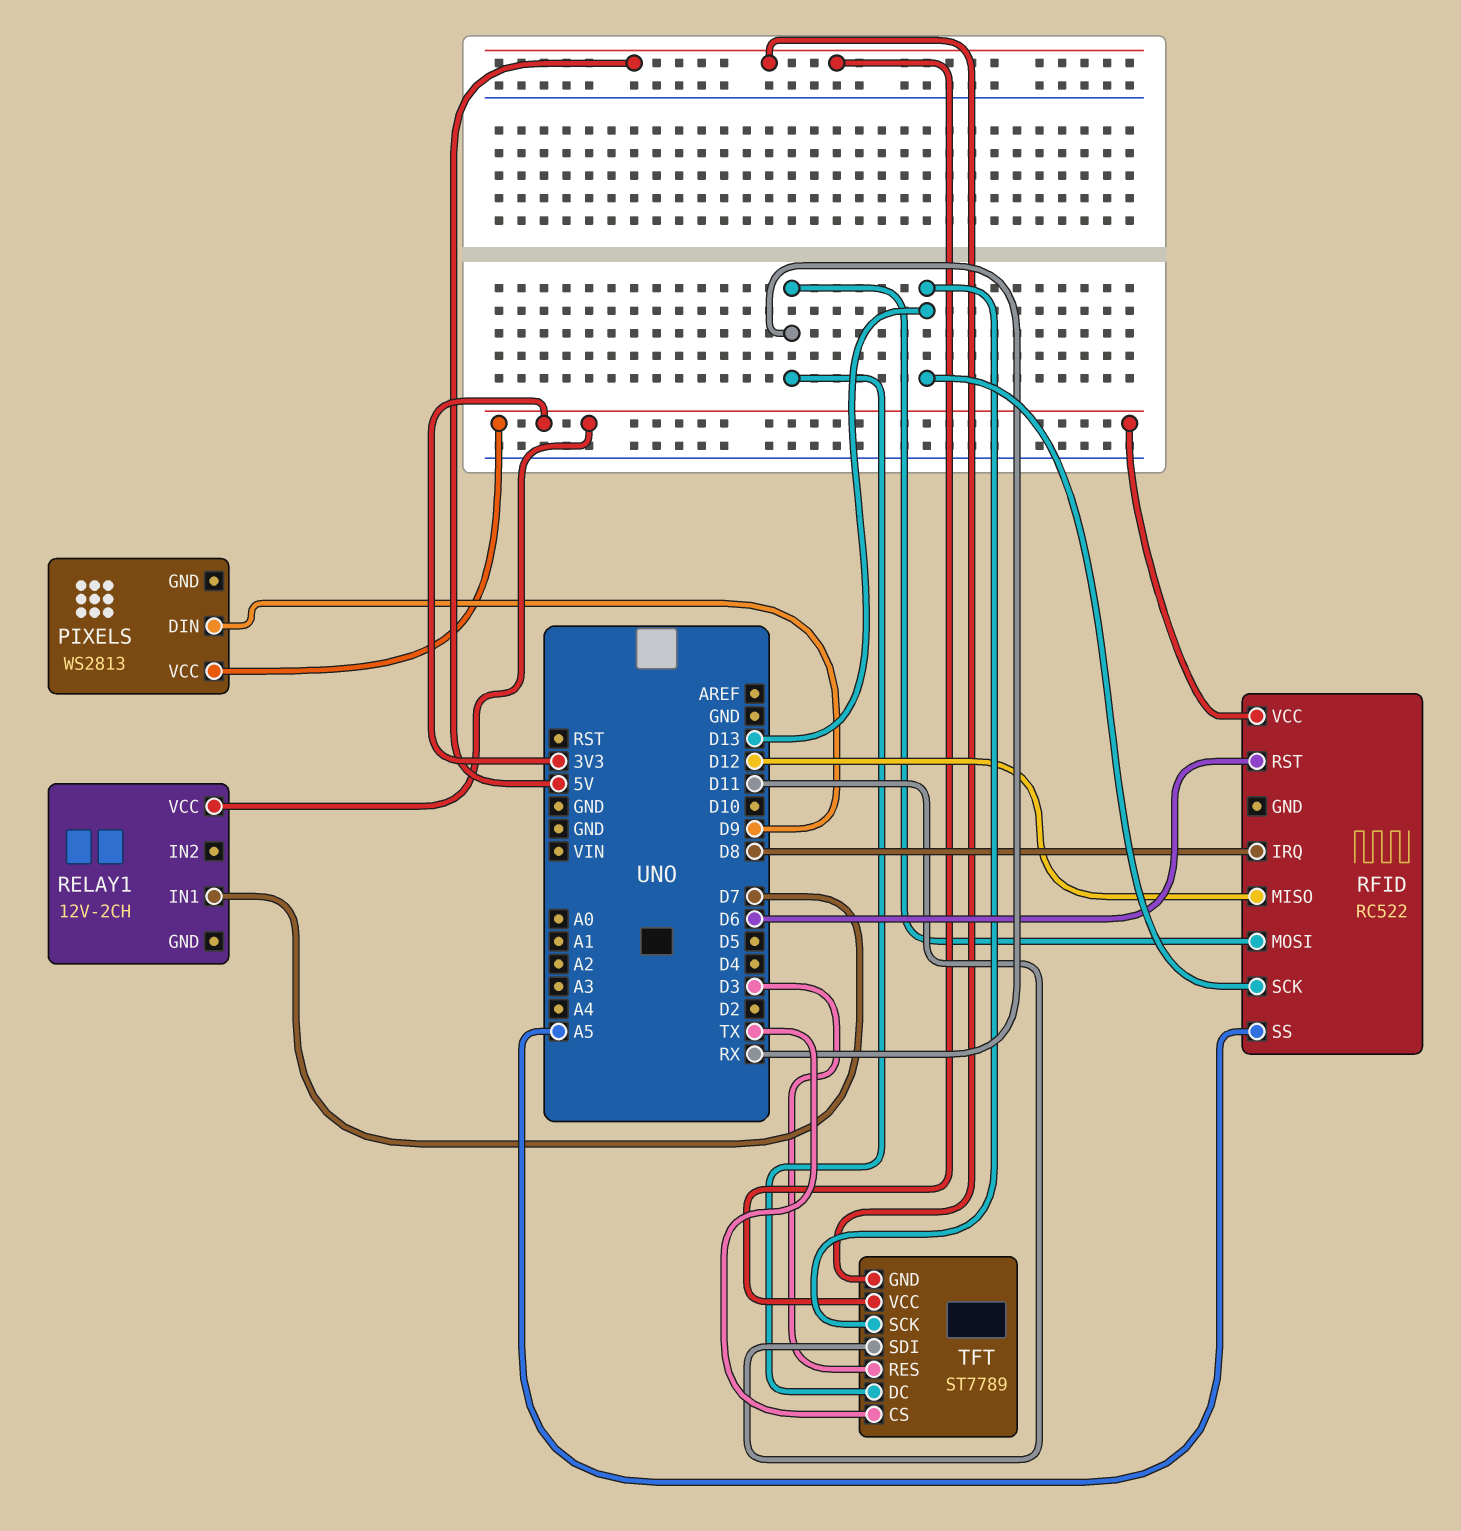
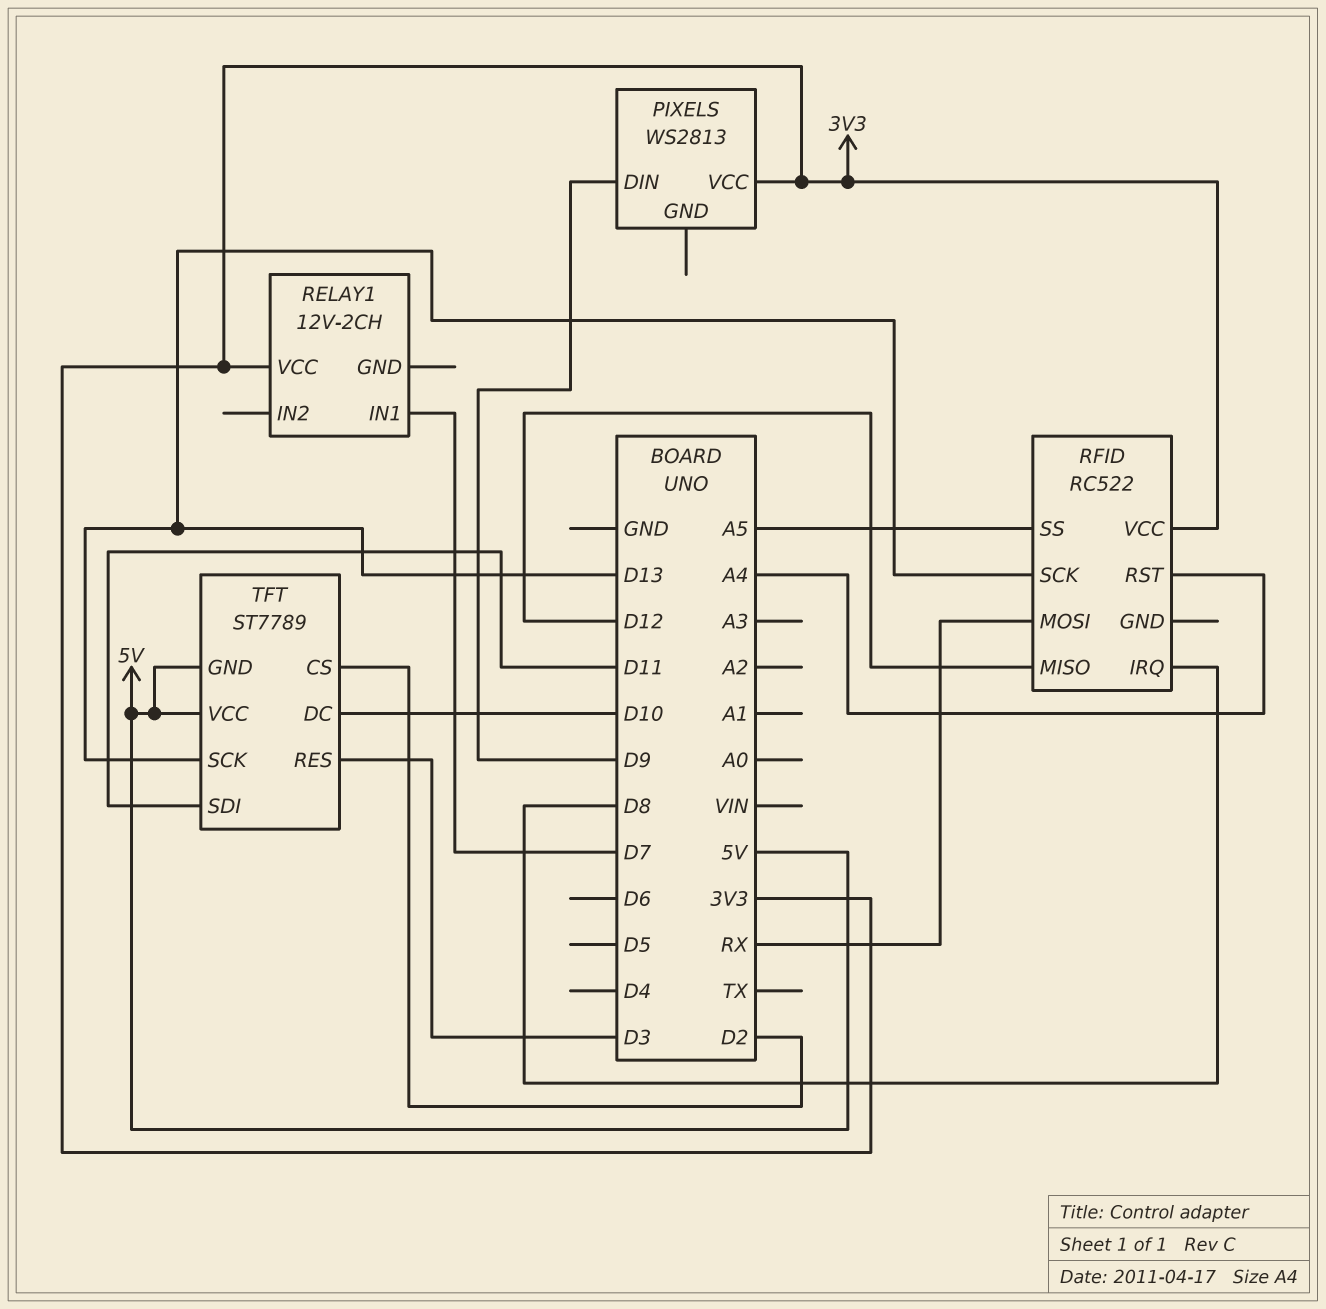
RFID pin RST: D6 -> A4
TFT pin CS: TX -> D2
TFT pin DC: RX -> D10

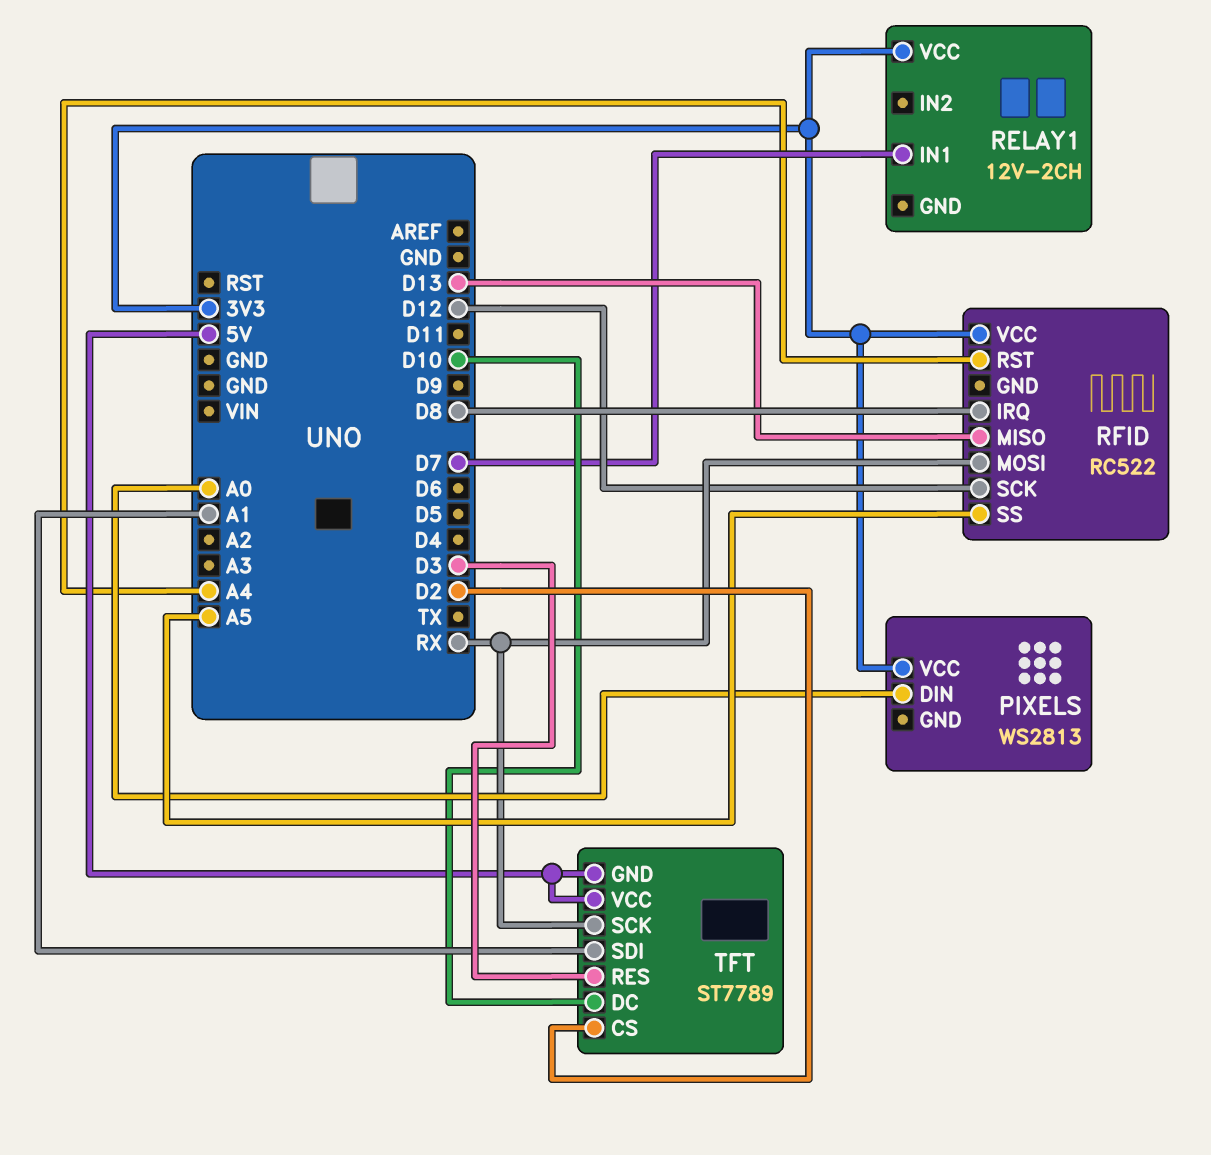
PIXELS pin DIN: D9 -> A0
RFID pin MISO: D12 -> D13
RFID pin SCK: D13 -> D12
TFT pin SCK: D13 -> RX
TFT pin SDI: D11 -> A1

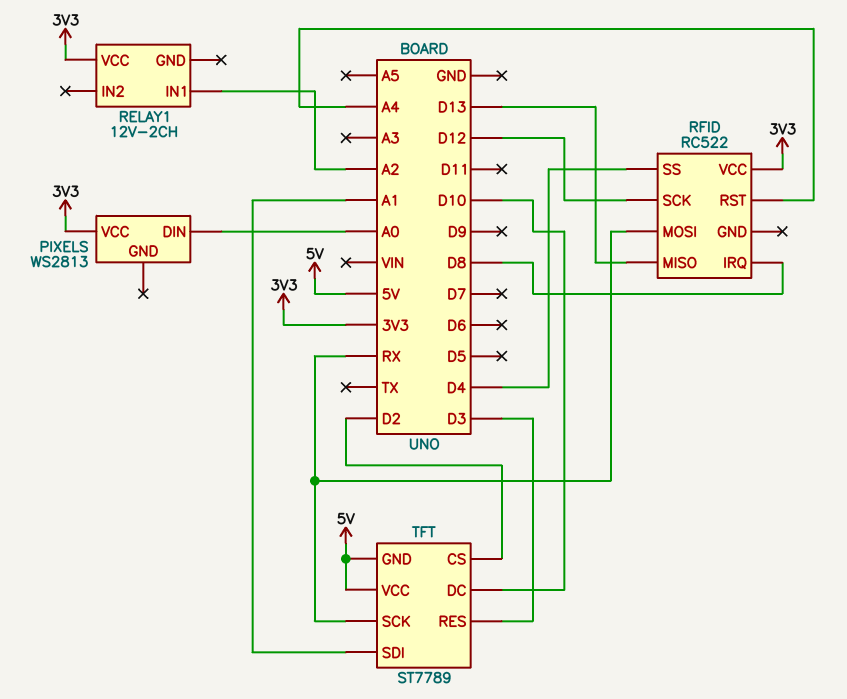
RELAY1 pin IN1: D7 -> A2
RFID pin SS: A5 -> D4

